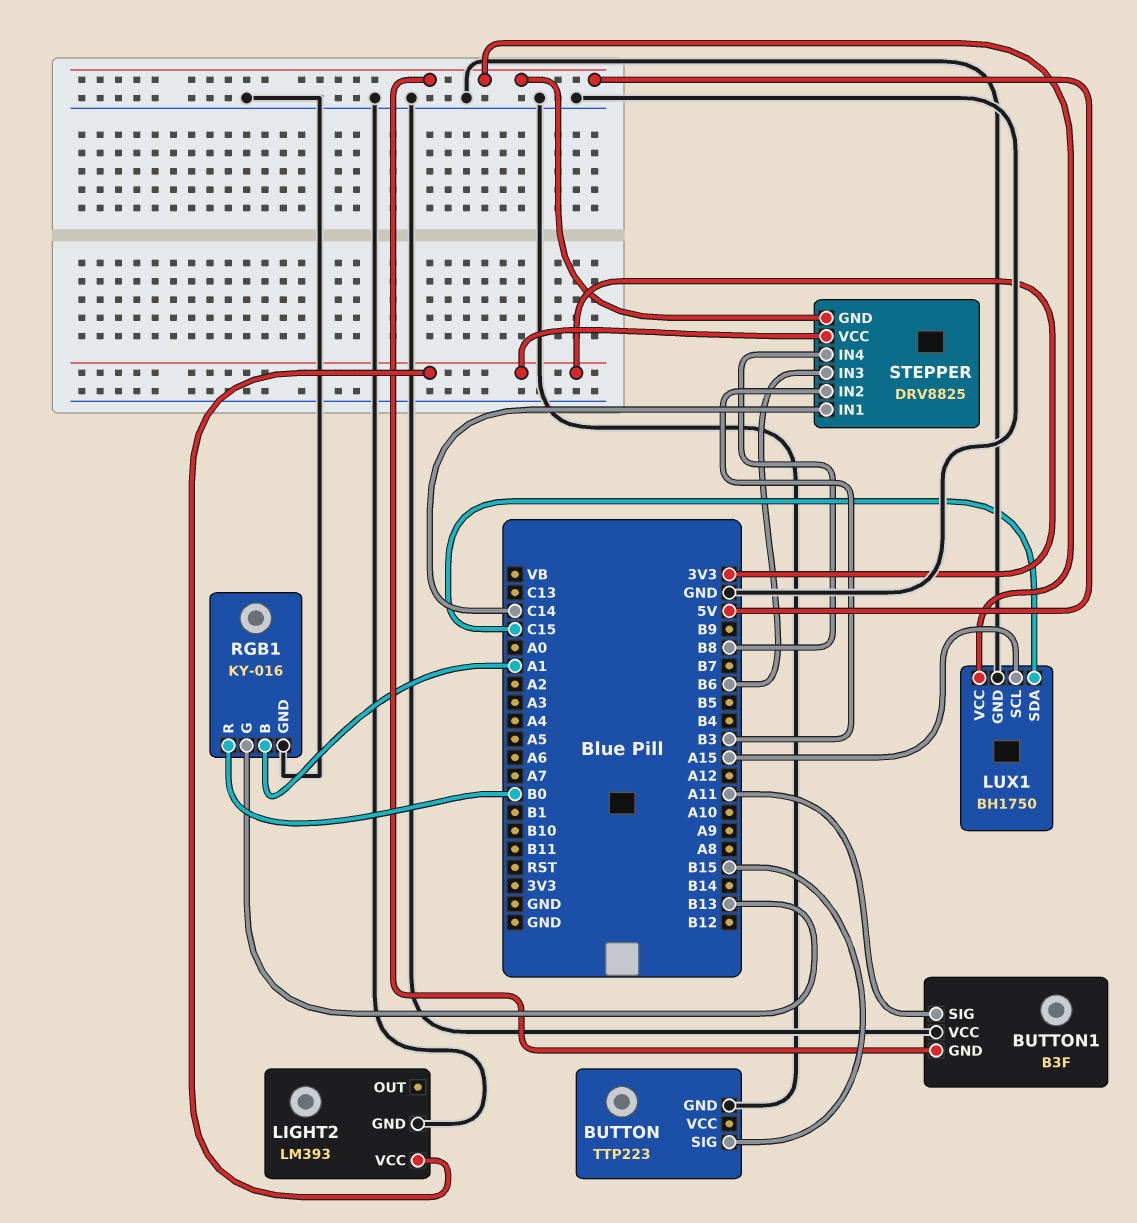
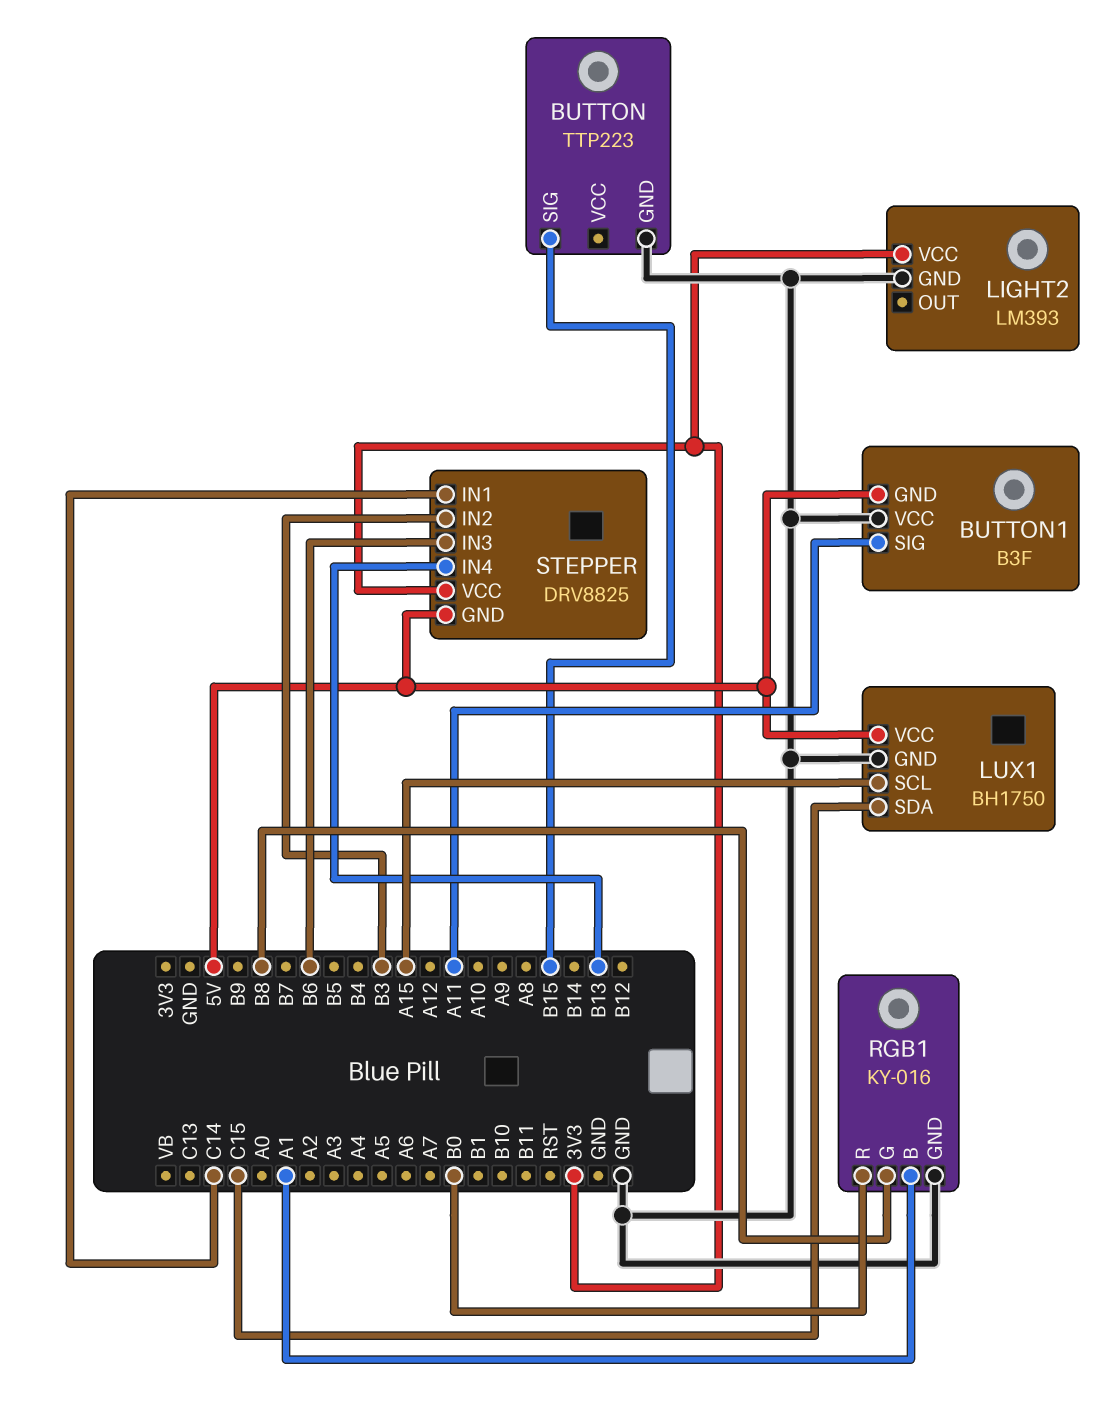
RGB1 pin G: B13 -> B8
STEPPER pin IN4: B8 -> B13

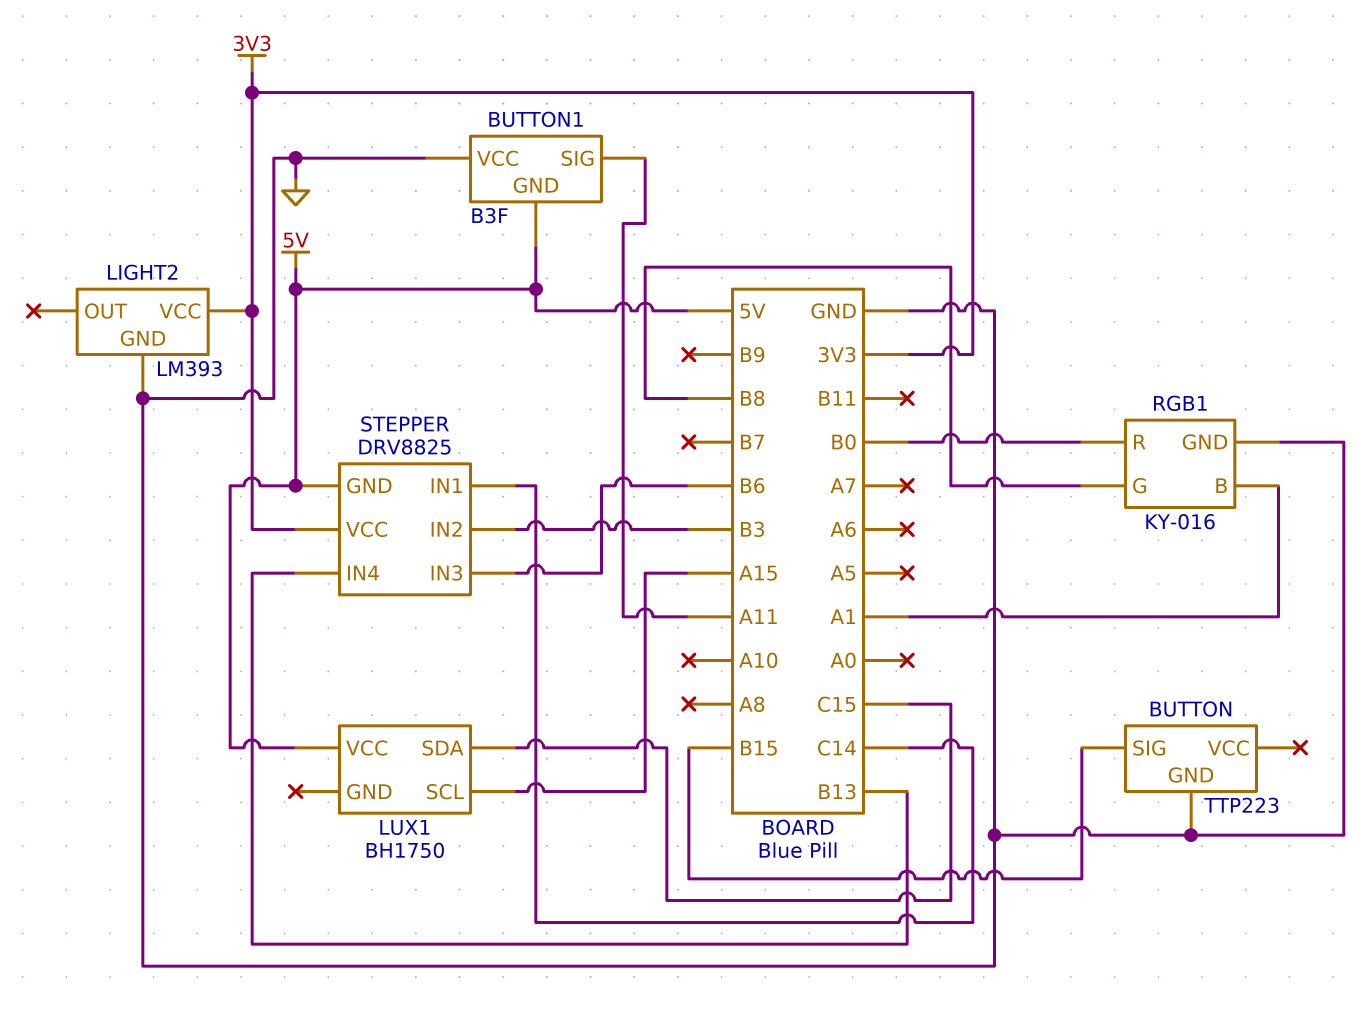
LUX1 pin GND: GND -> none

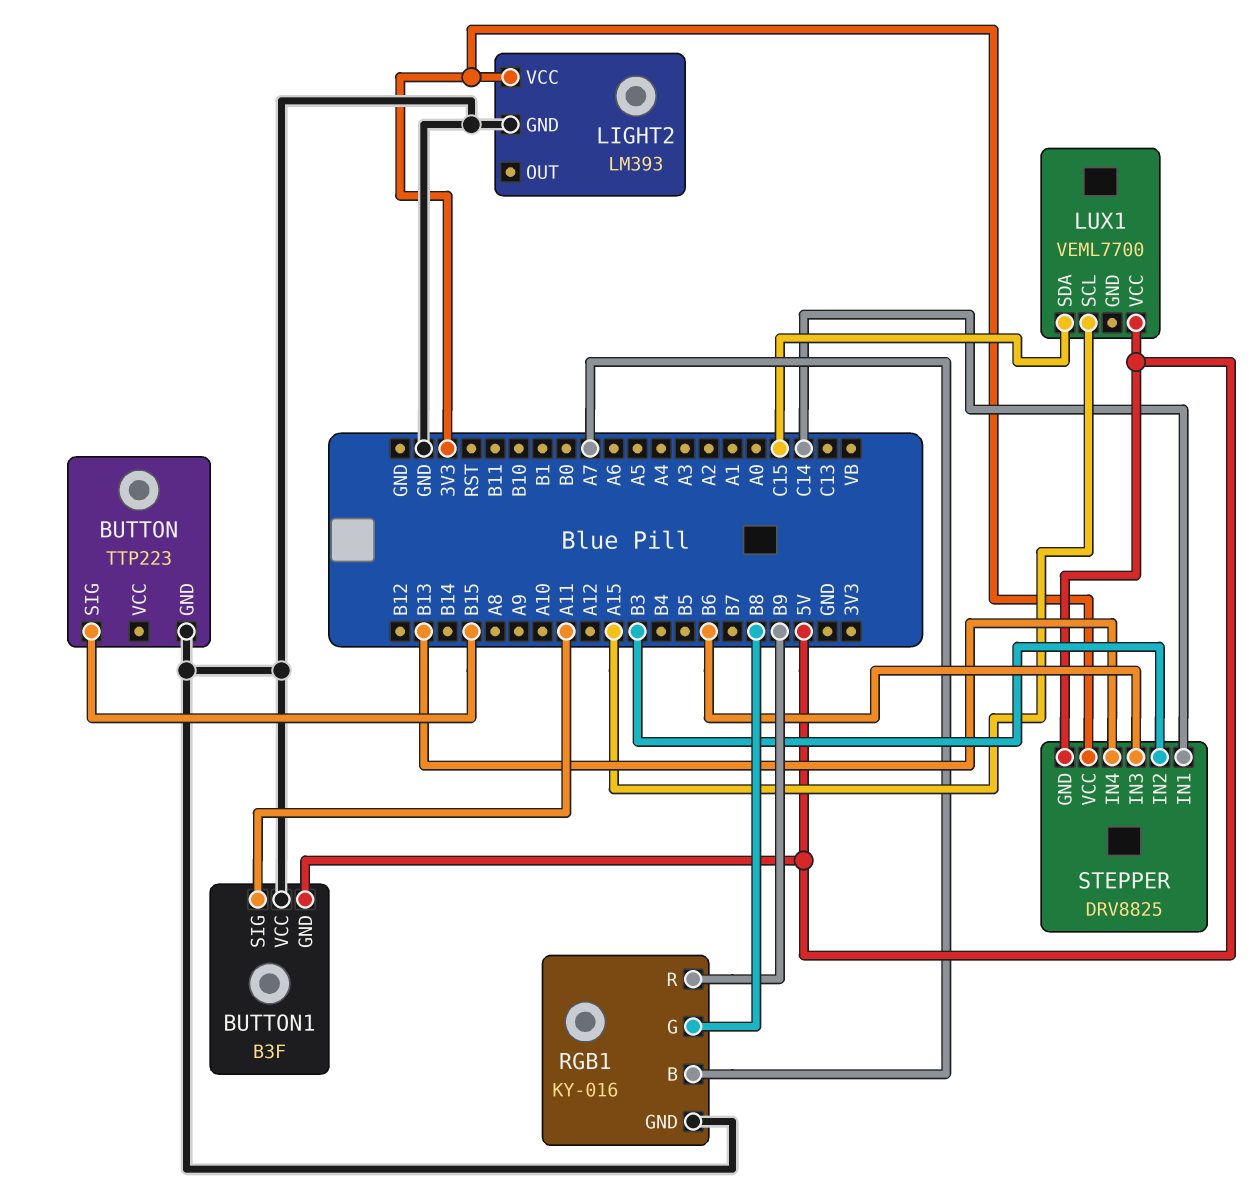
LUX1: BH1750 -> VEML7700
RGB1 pin B: A1 -> A7
RGB1 pin R: B0 -> B9

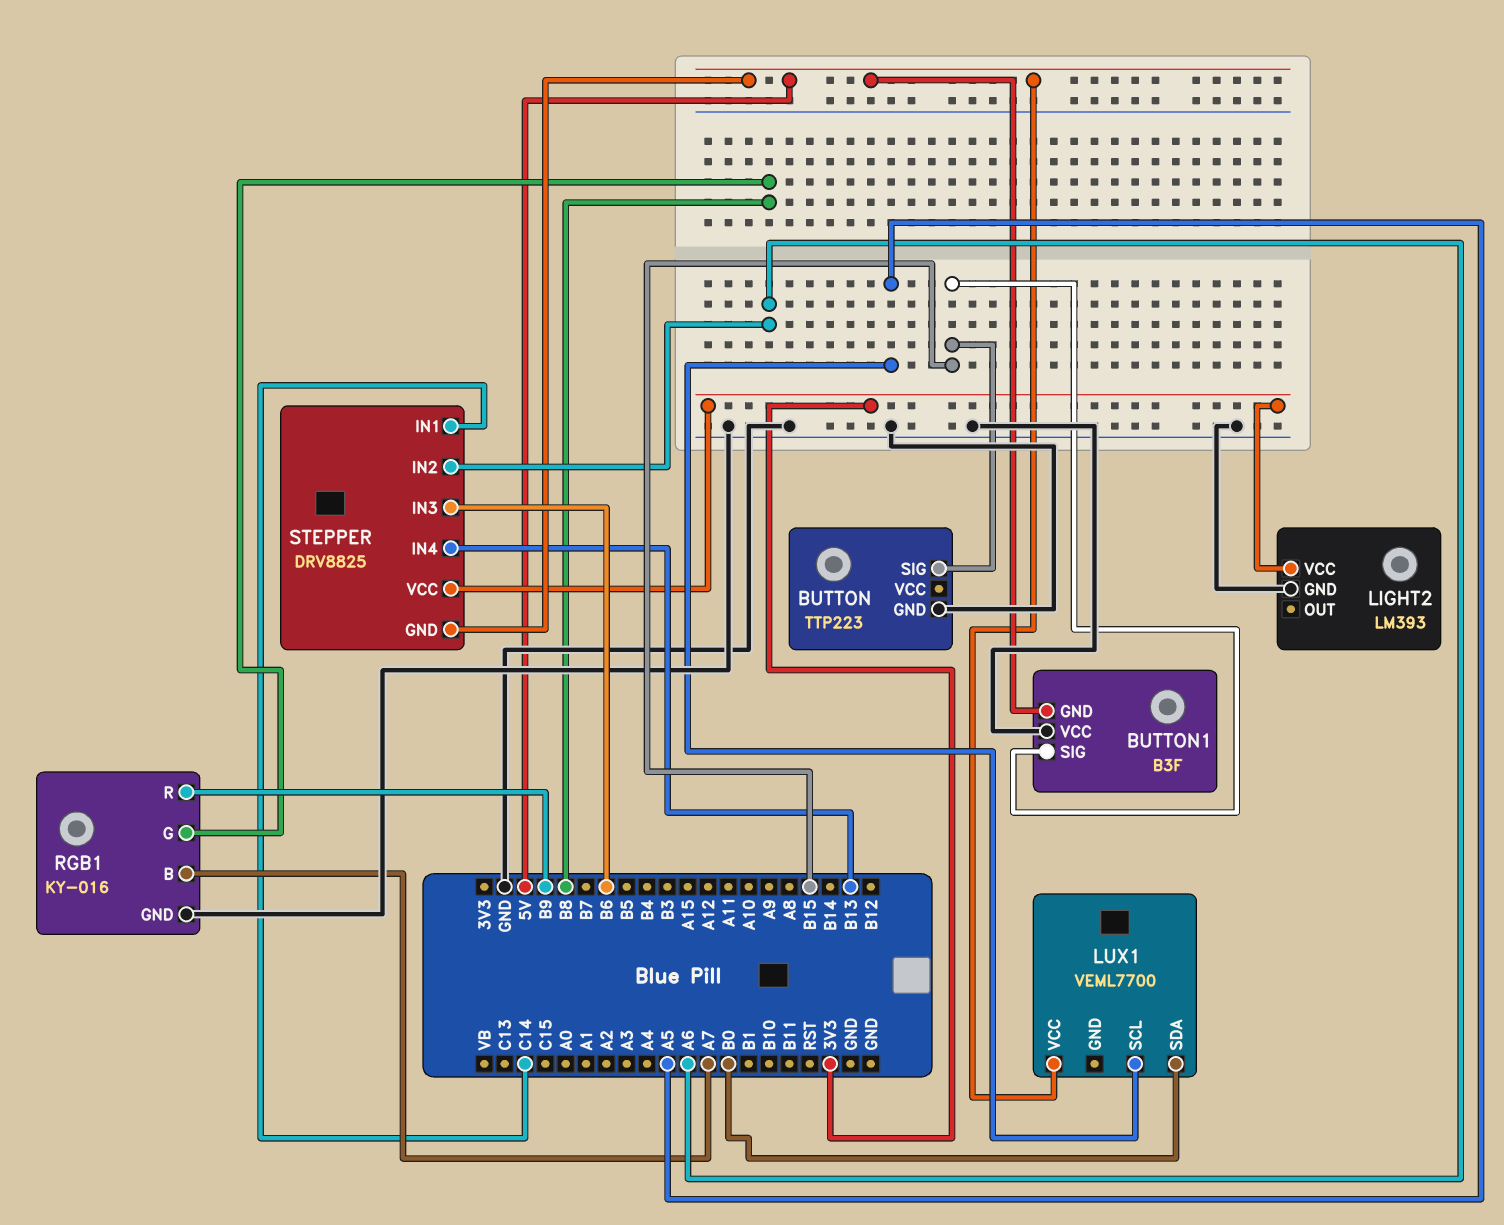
BUTTON1 pin SIG: A11 -> B15
LUX1 pin SCL: A15 -> A5
LUX1 pin SDA: C15 -> B0
STEPPER pin IN2: B3 -> A6

